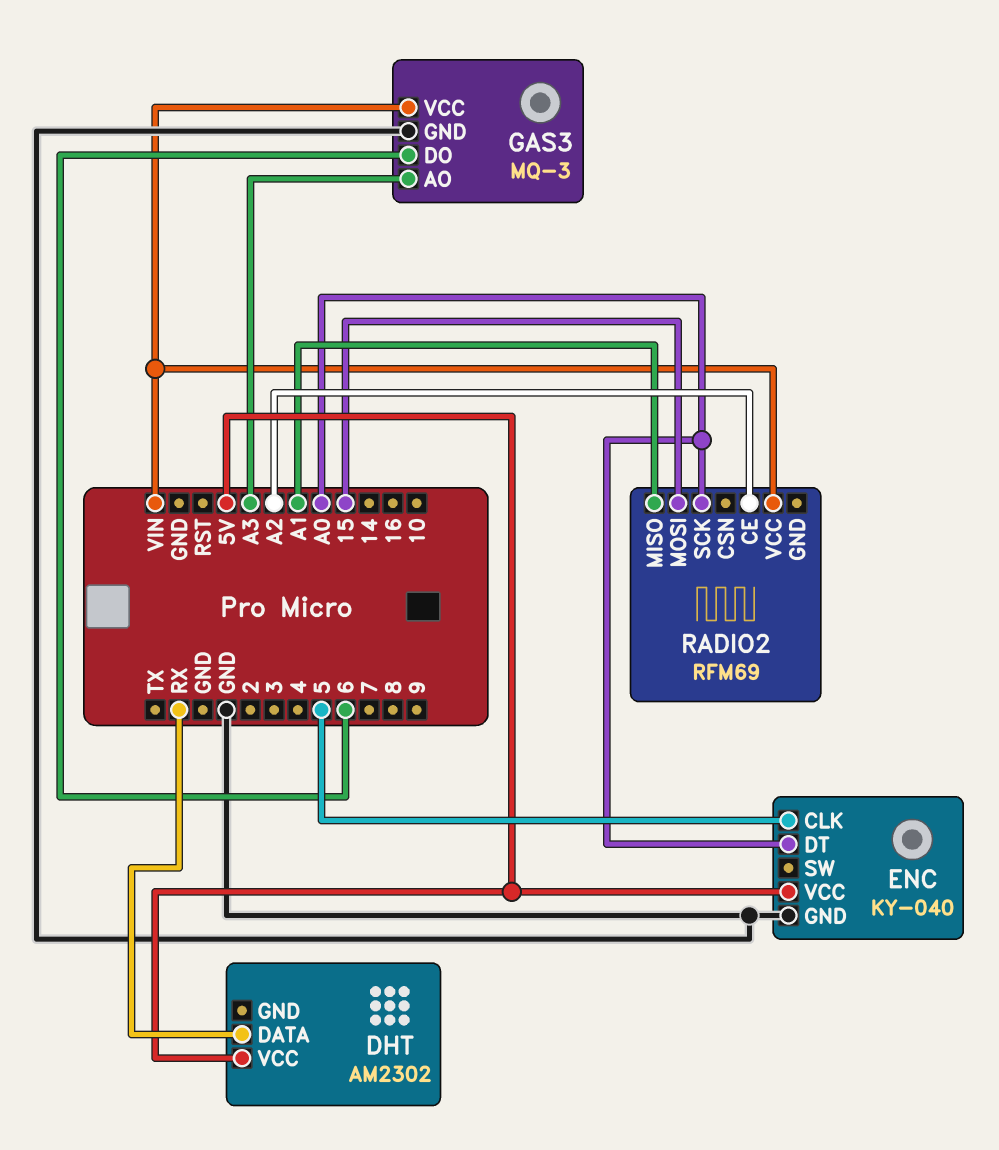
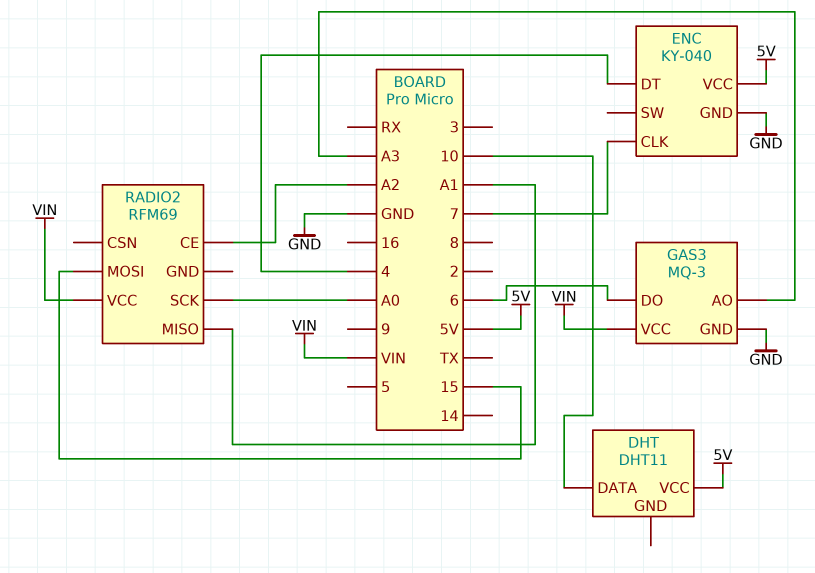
DHT: AM2302 -> DHT11
DHT pin DATA: RX -> 10
ENC pin CLK: 5 -> 7
ENC pin DT: A0 -> 4

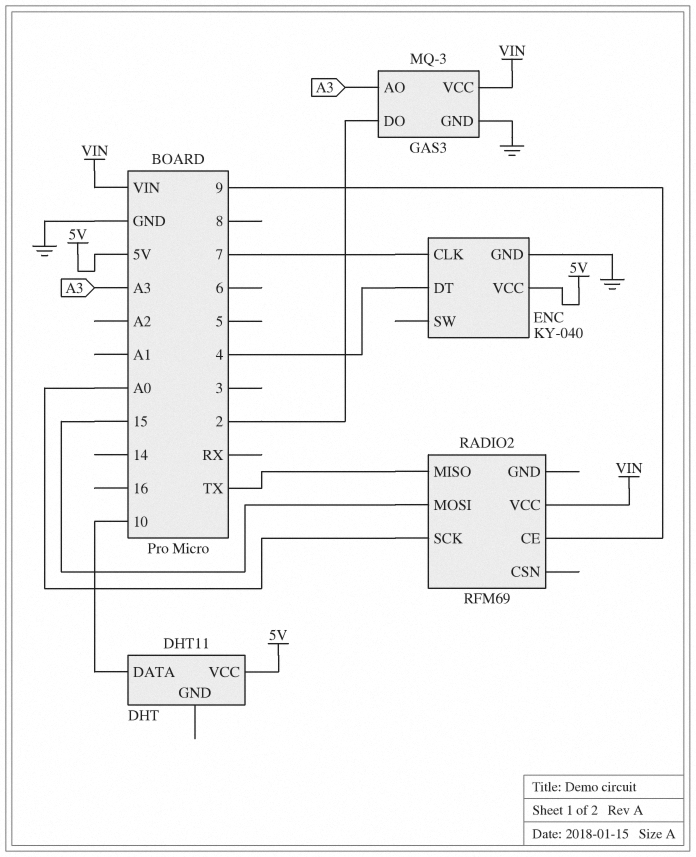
GAS3 pin DO: 6 -> 2
RADIO2 pin CE: A2 -> 9
RADIO2 pin MISO: A1 -> TX

